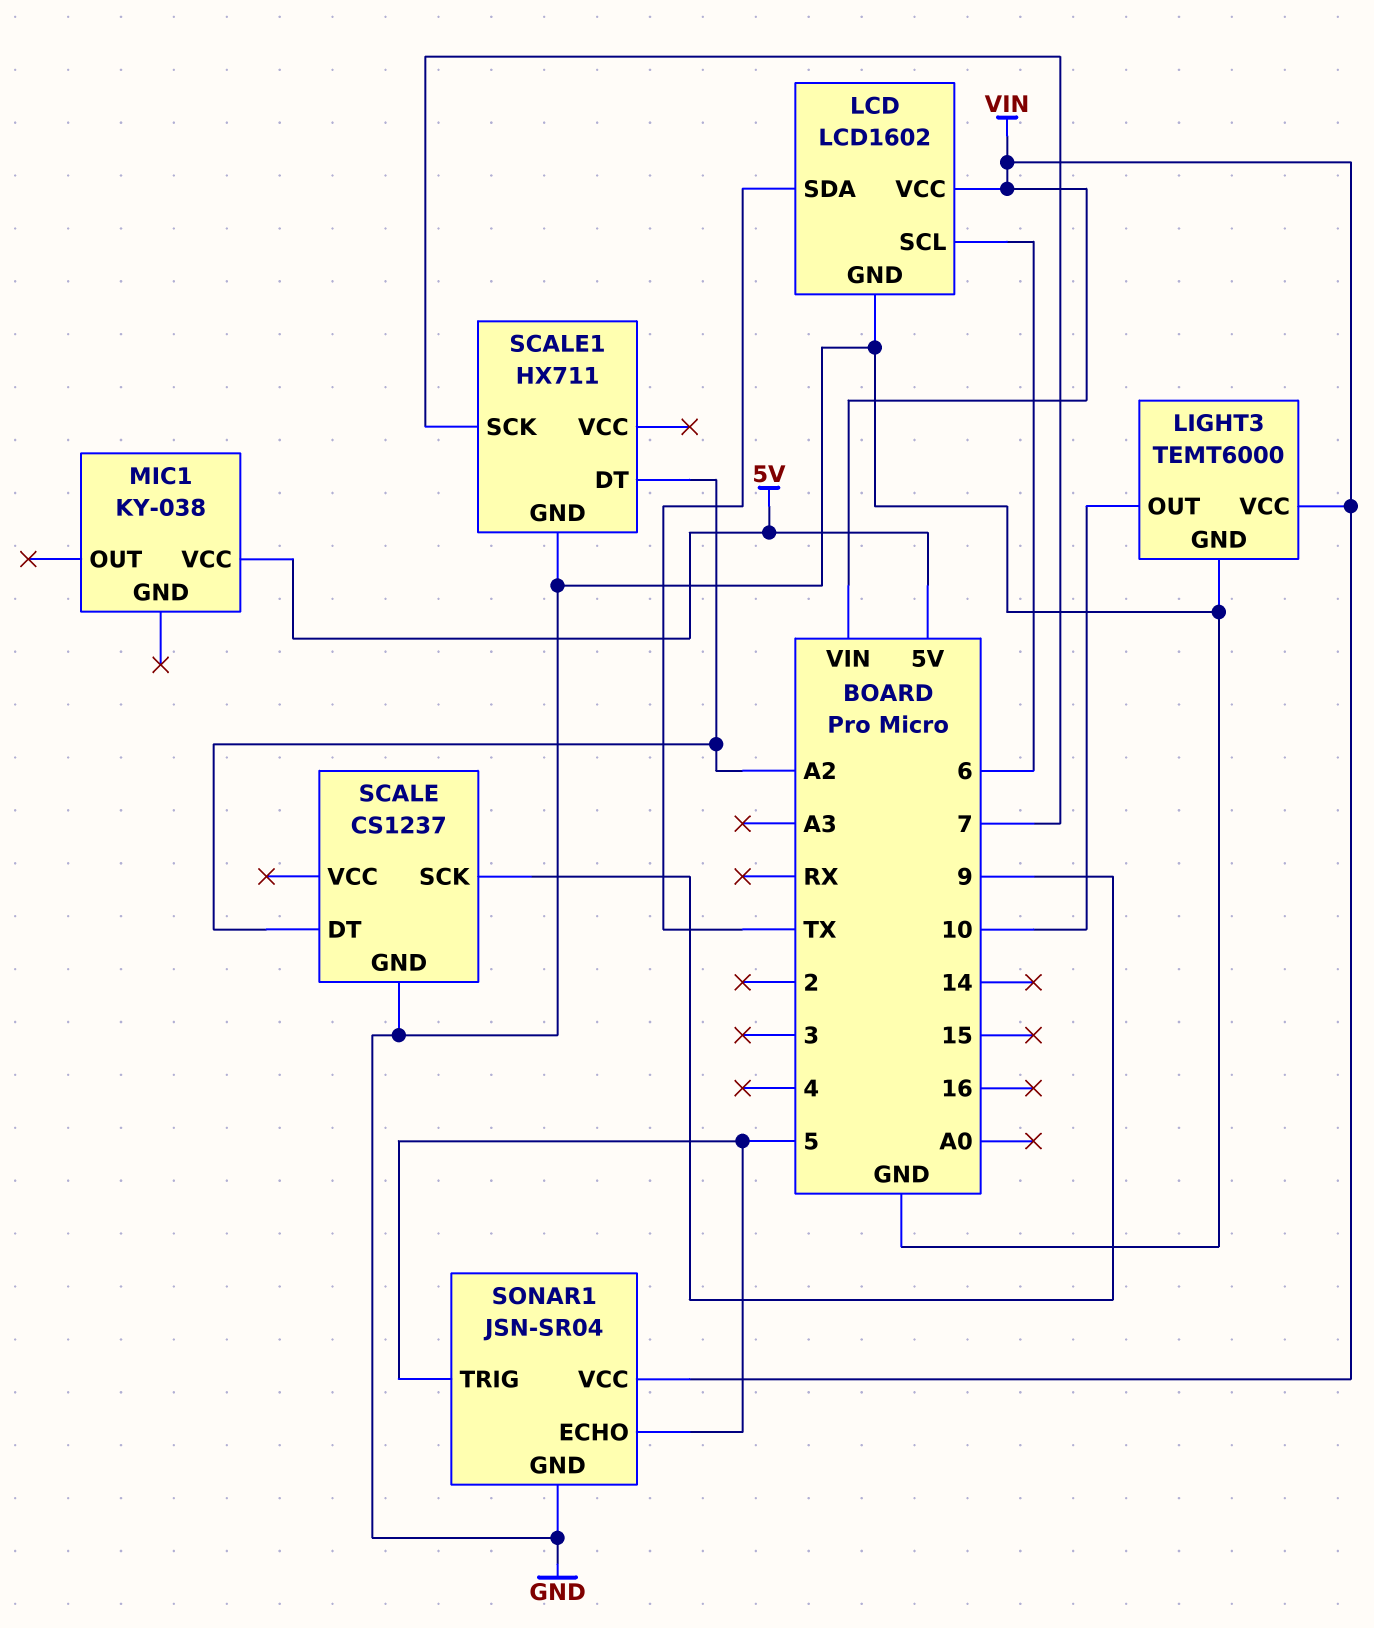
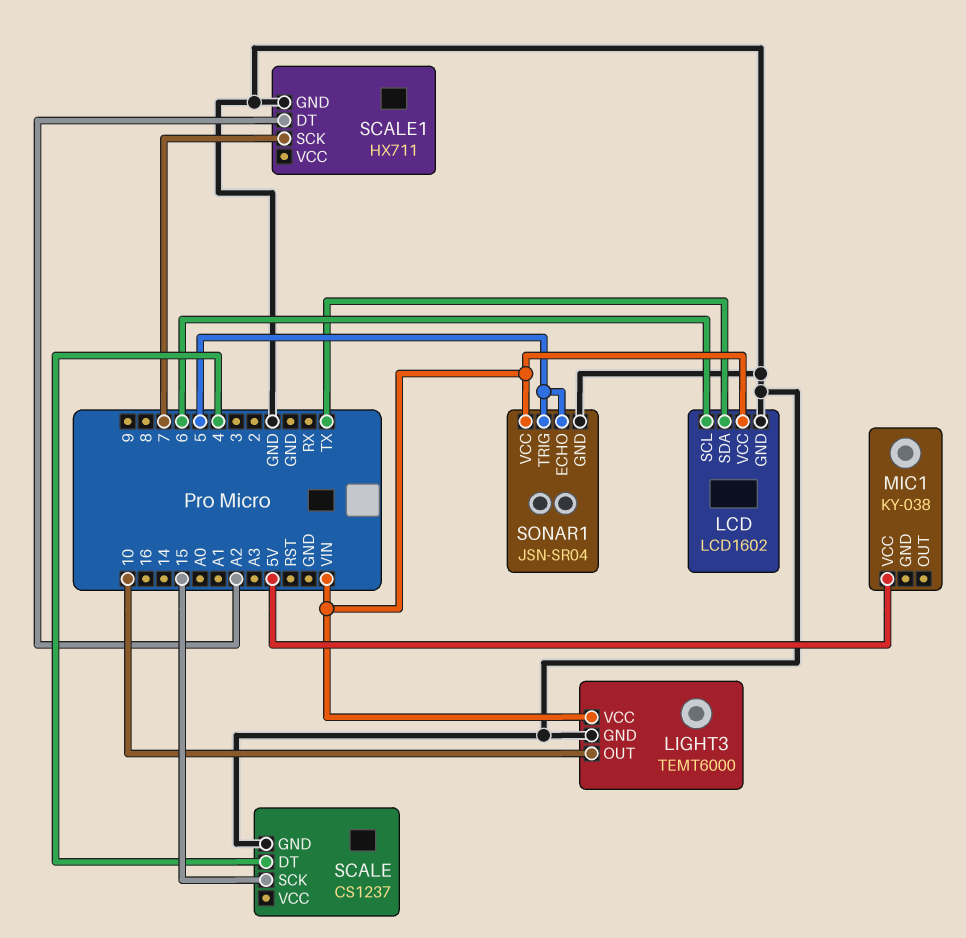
SCALE pin DT: A2 -> 4
SCALE pin SCK: 9 -> 15

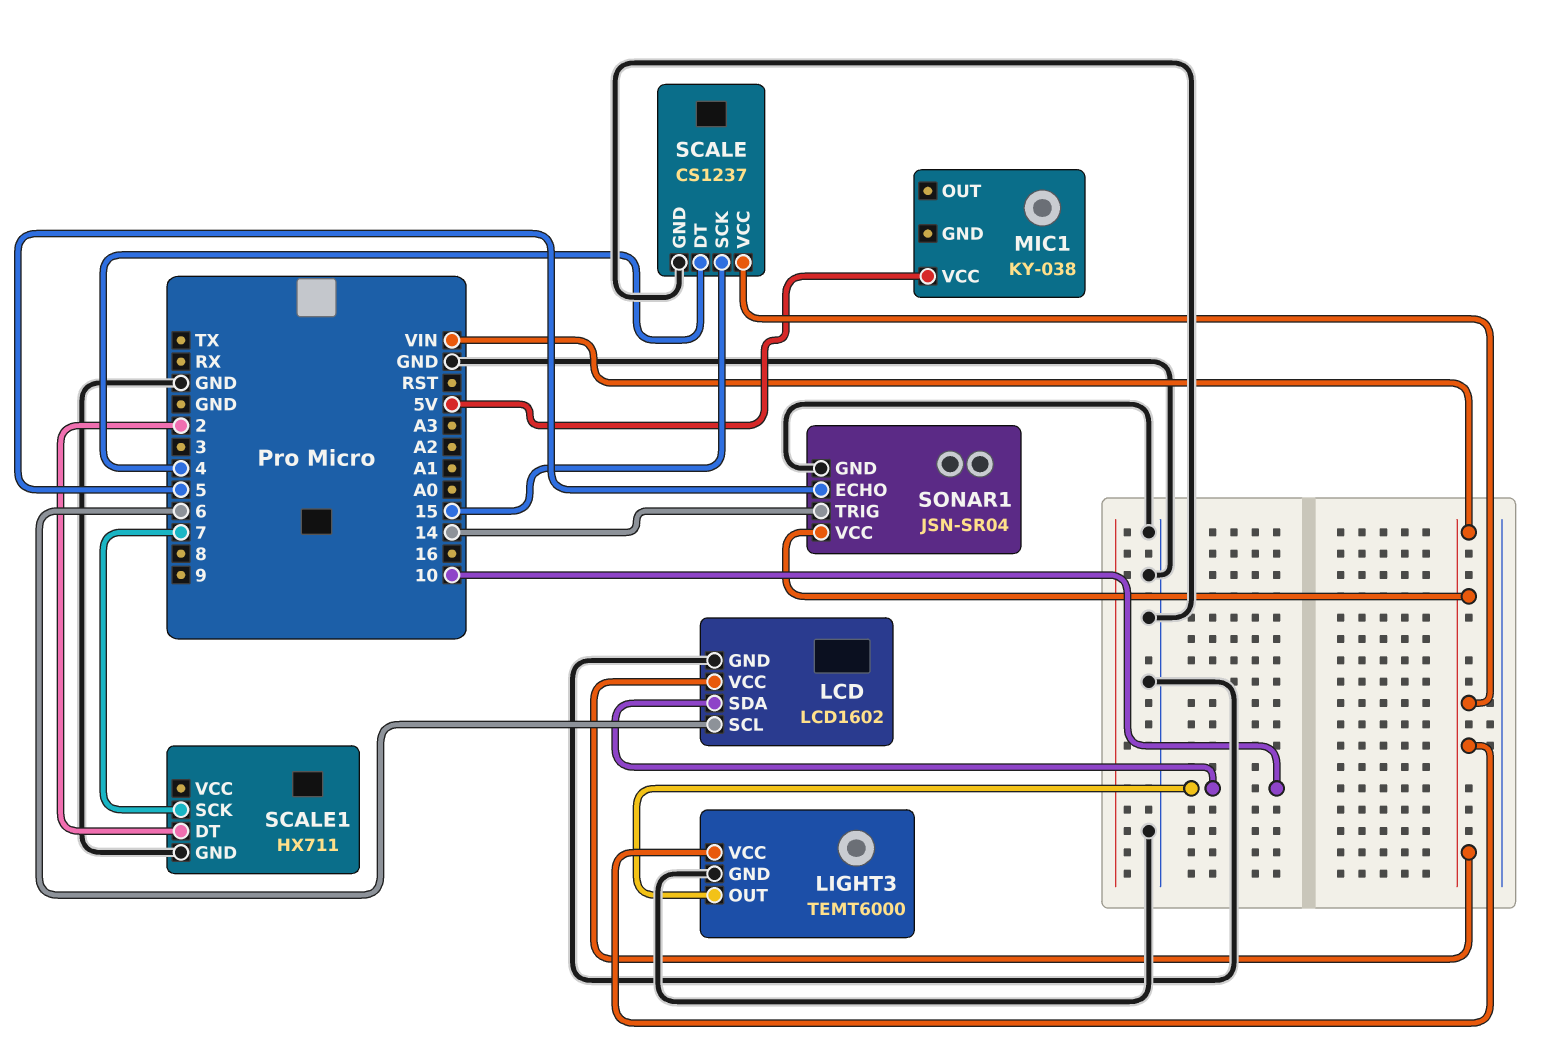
LCD pin SDA: TX -> 10
SCALE pin VCC: none -> VIN
SCALE1 pin DT: A2 -> 2
SONAR1 pin TRIG: 5 -> 14

